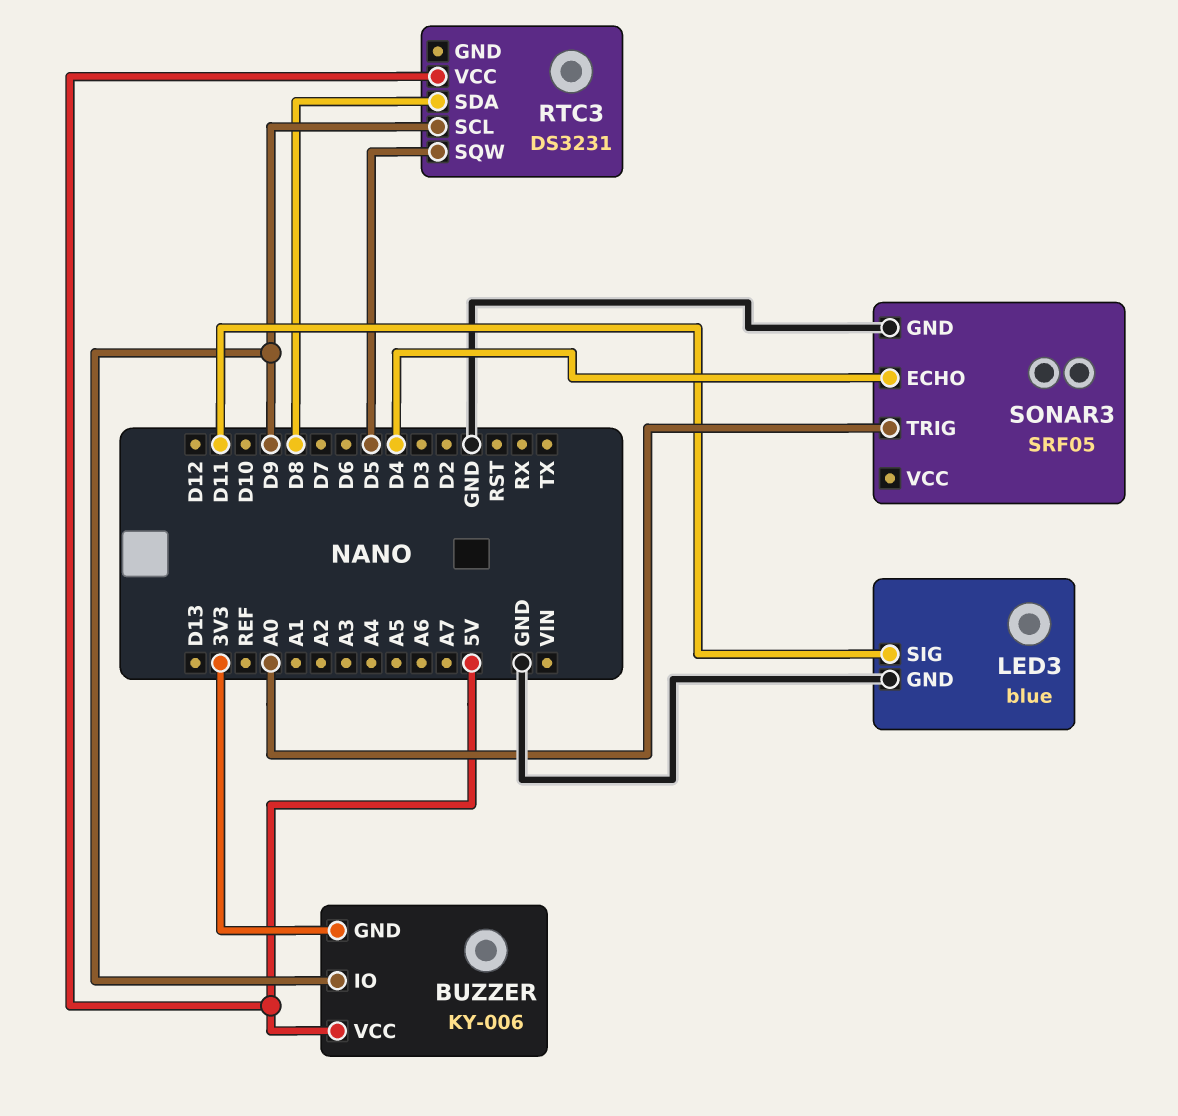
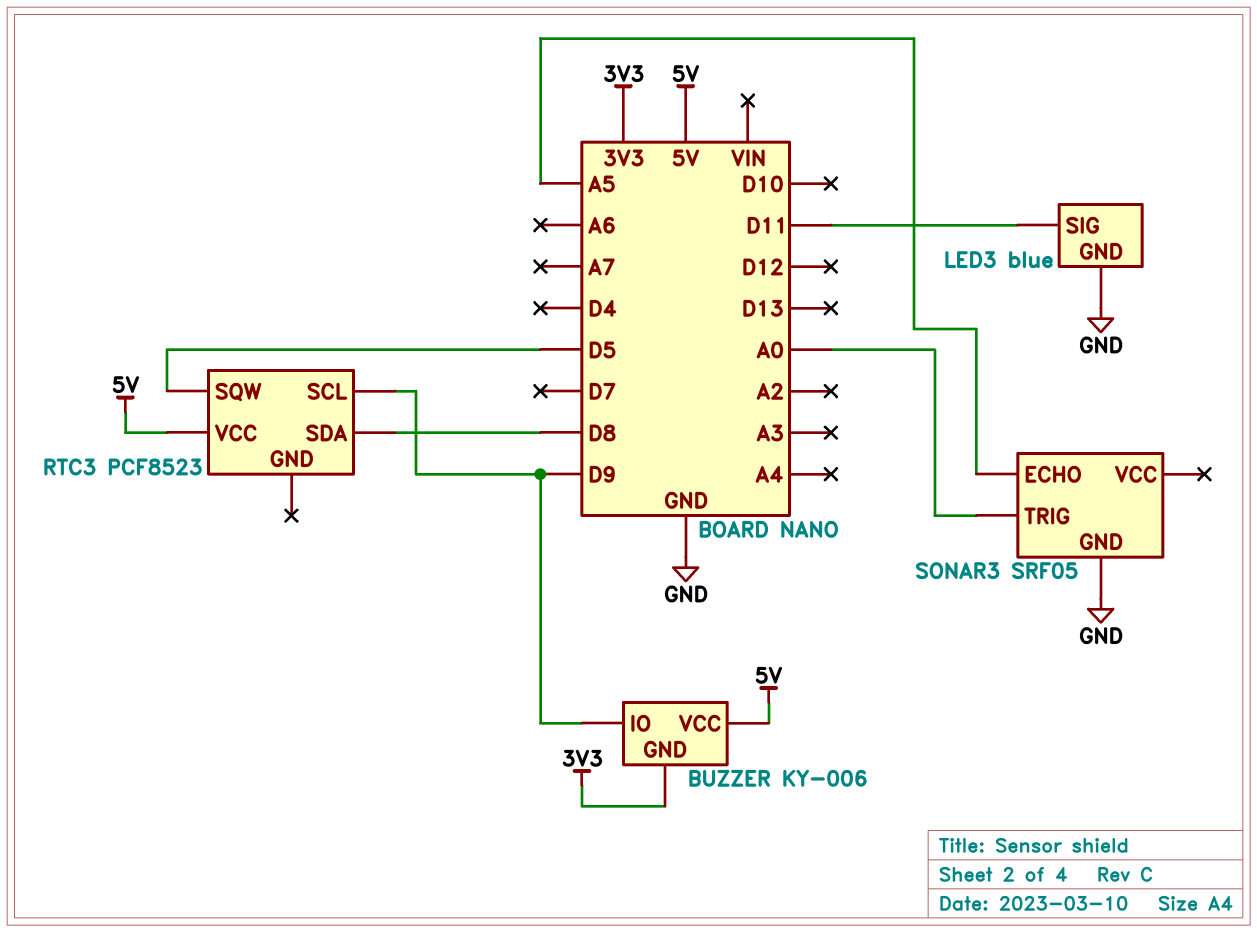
RTC3: DS3231 -> PCF8523
SONAR3 pin ECHO: D4 -> A5

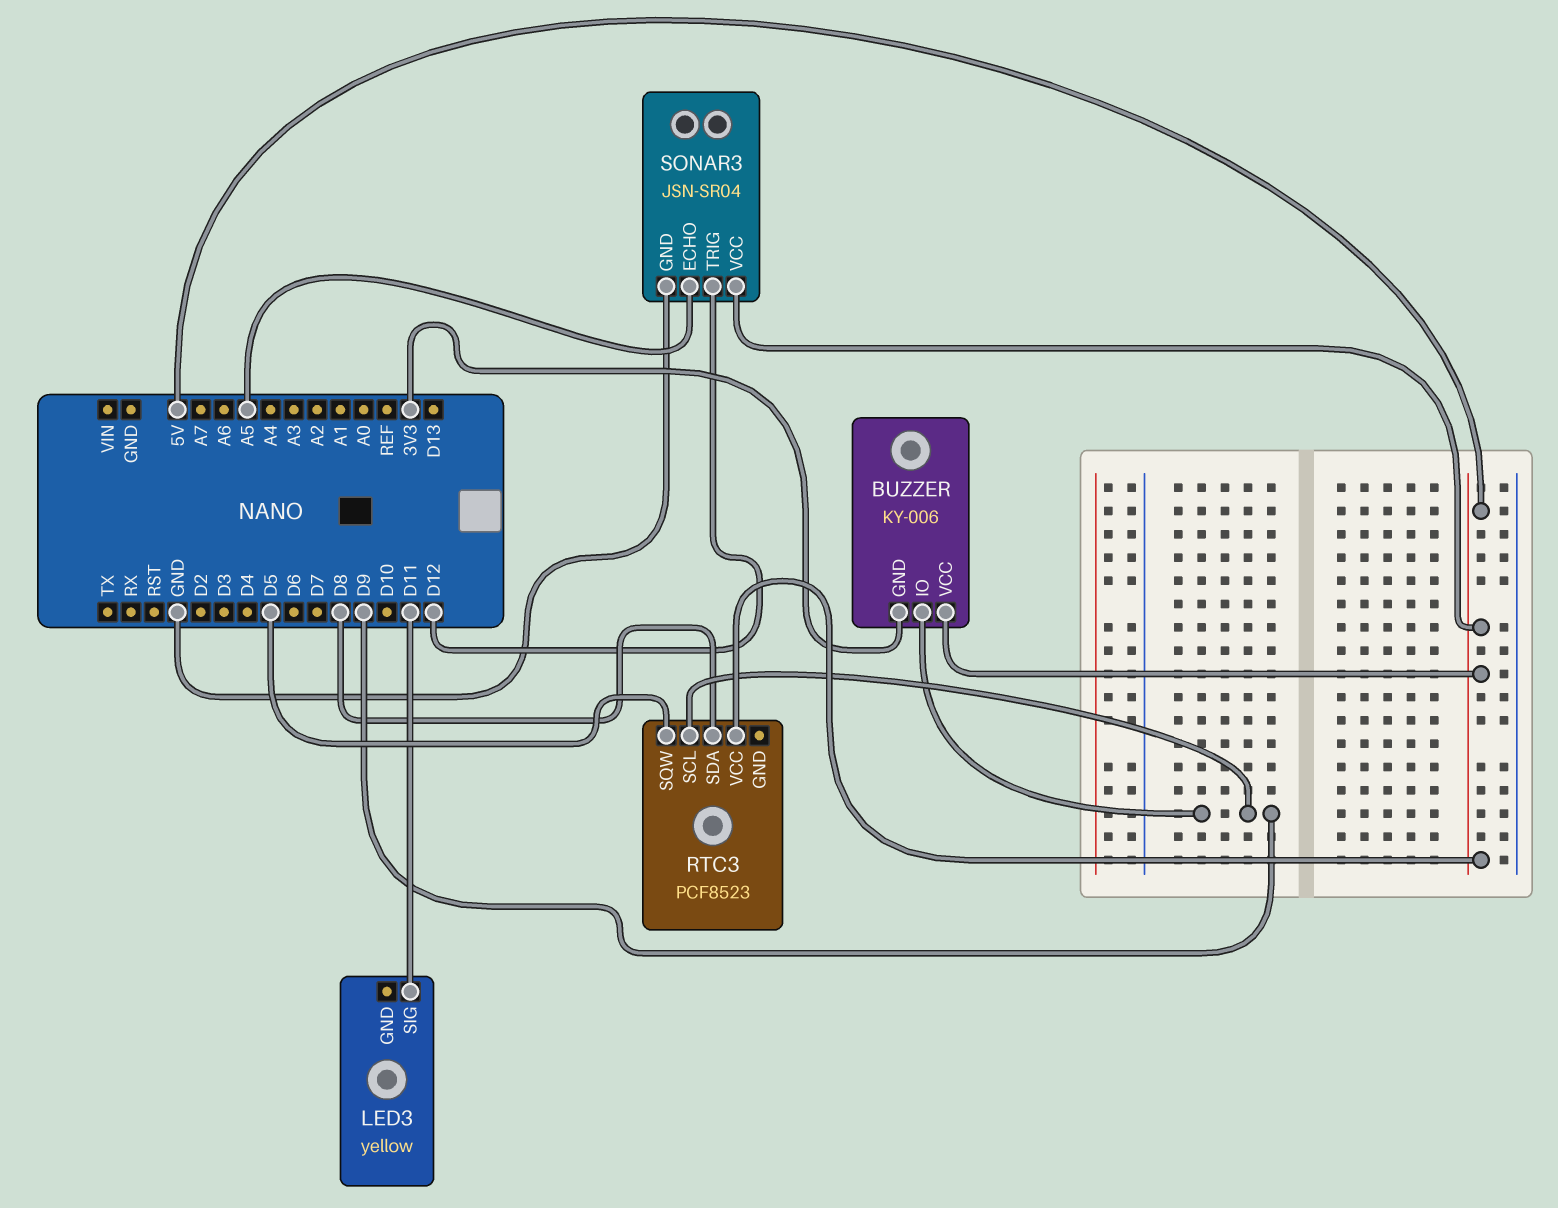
LED3: blue -> yellow
LED3 pin GND: GND -> none
SONAR3: SRF05 -> JSN-SR04
SONAR3 pin TRIG: A0 -> D12
SONAR3 pin VCC: none -> 5V

